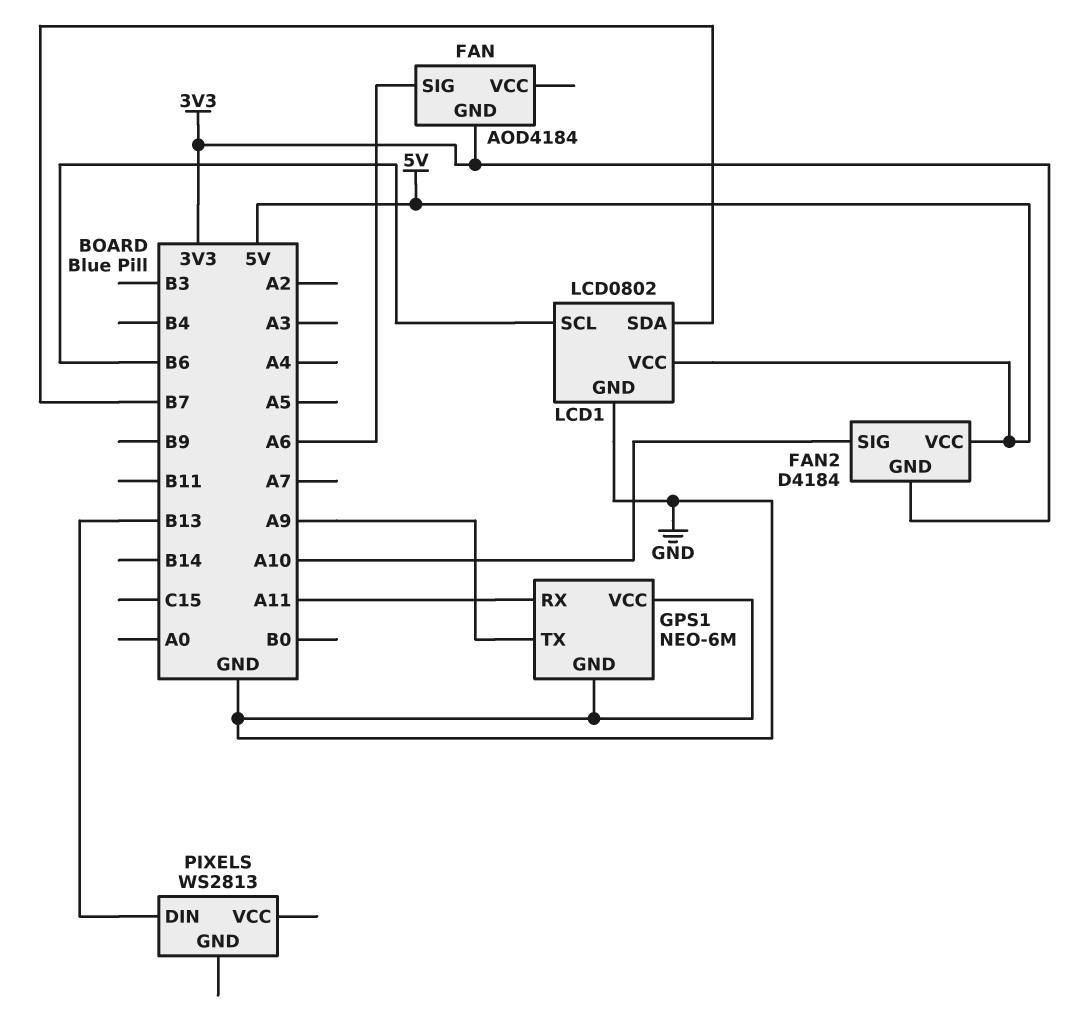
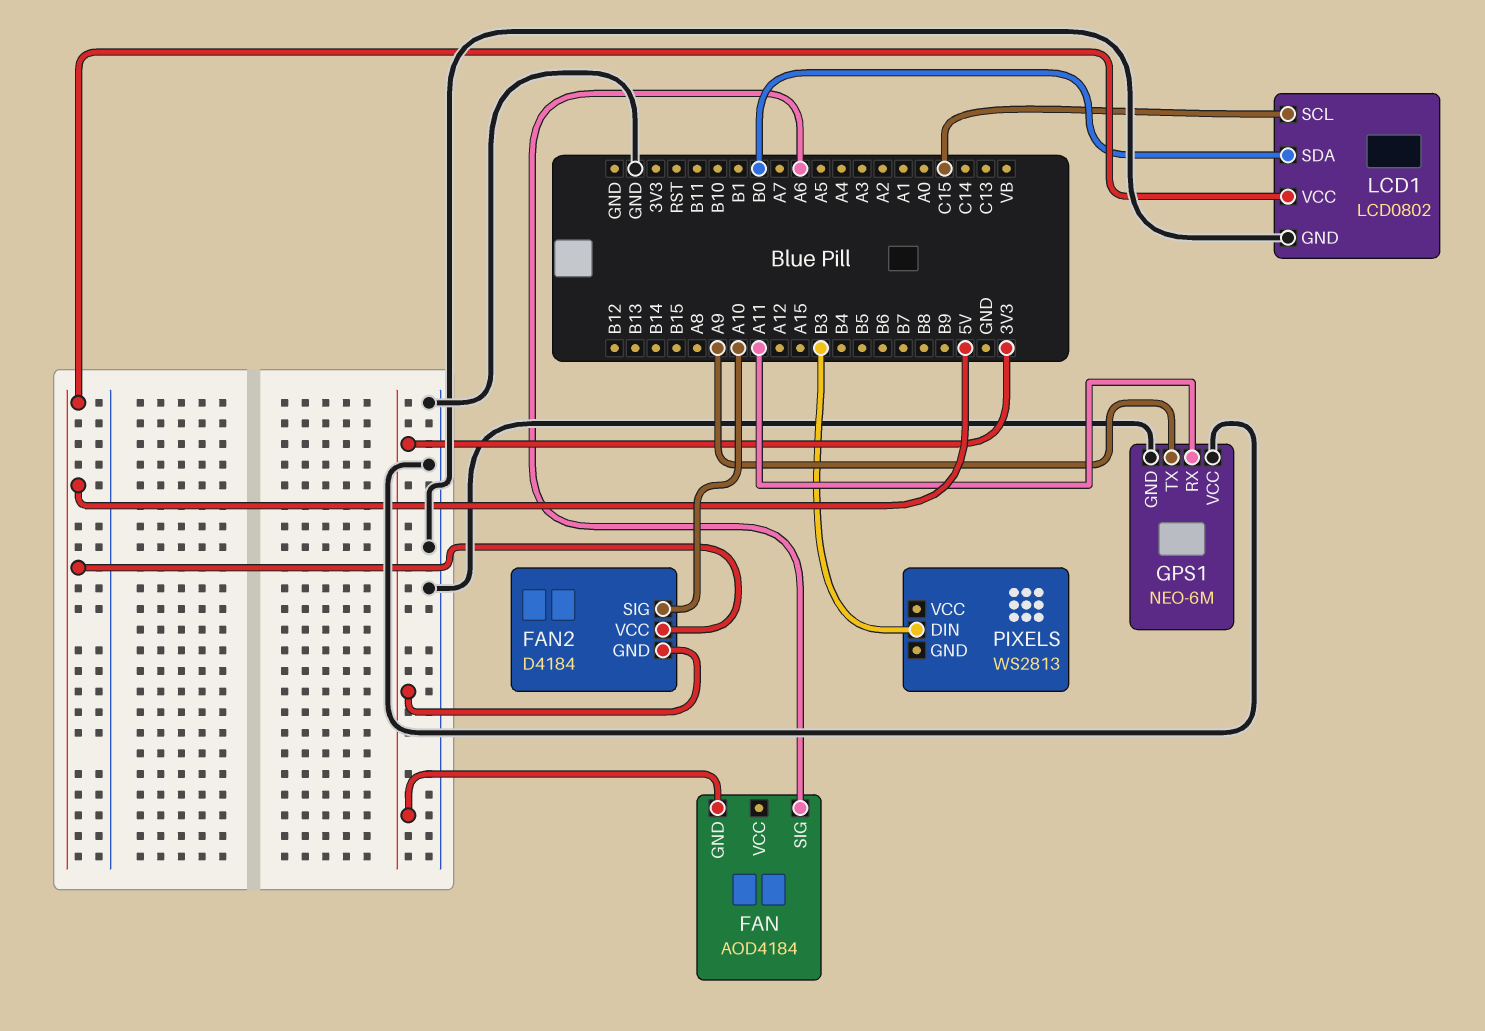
LCD1 pin SCL: B6 -> C15
LCD1 pin SDA: B7 -> B0
PIXELS pin DIN: B13 -> B3

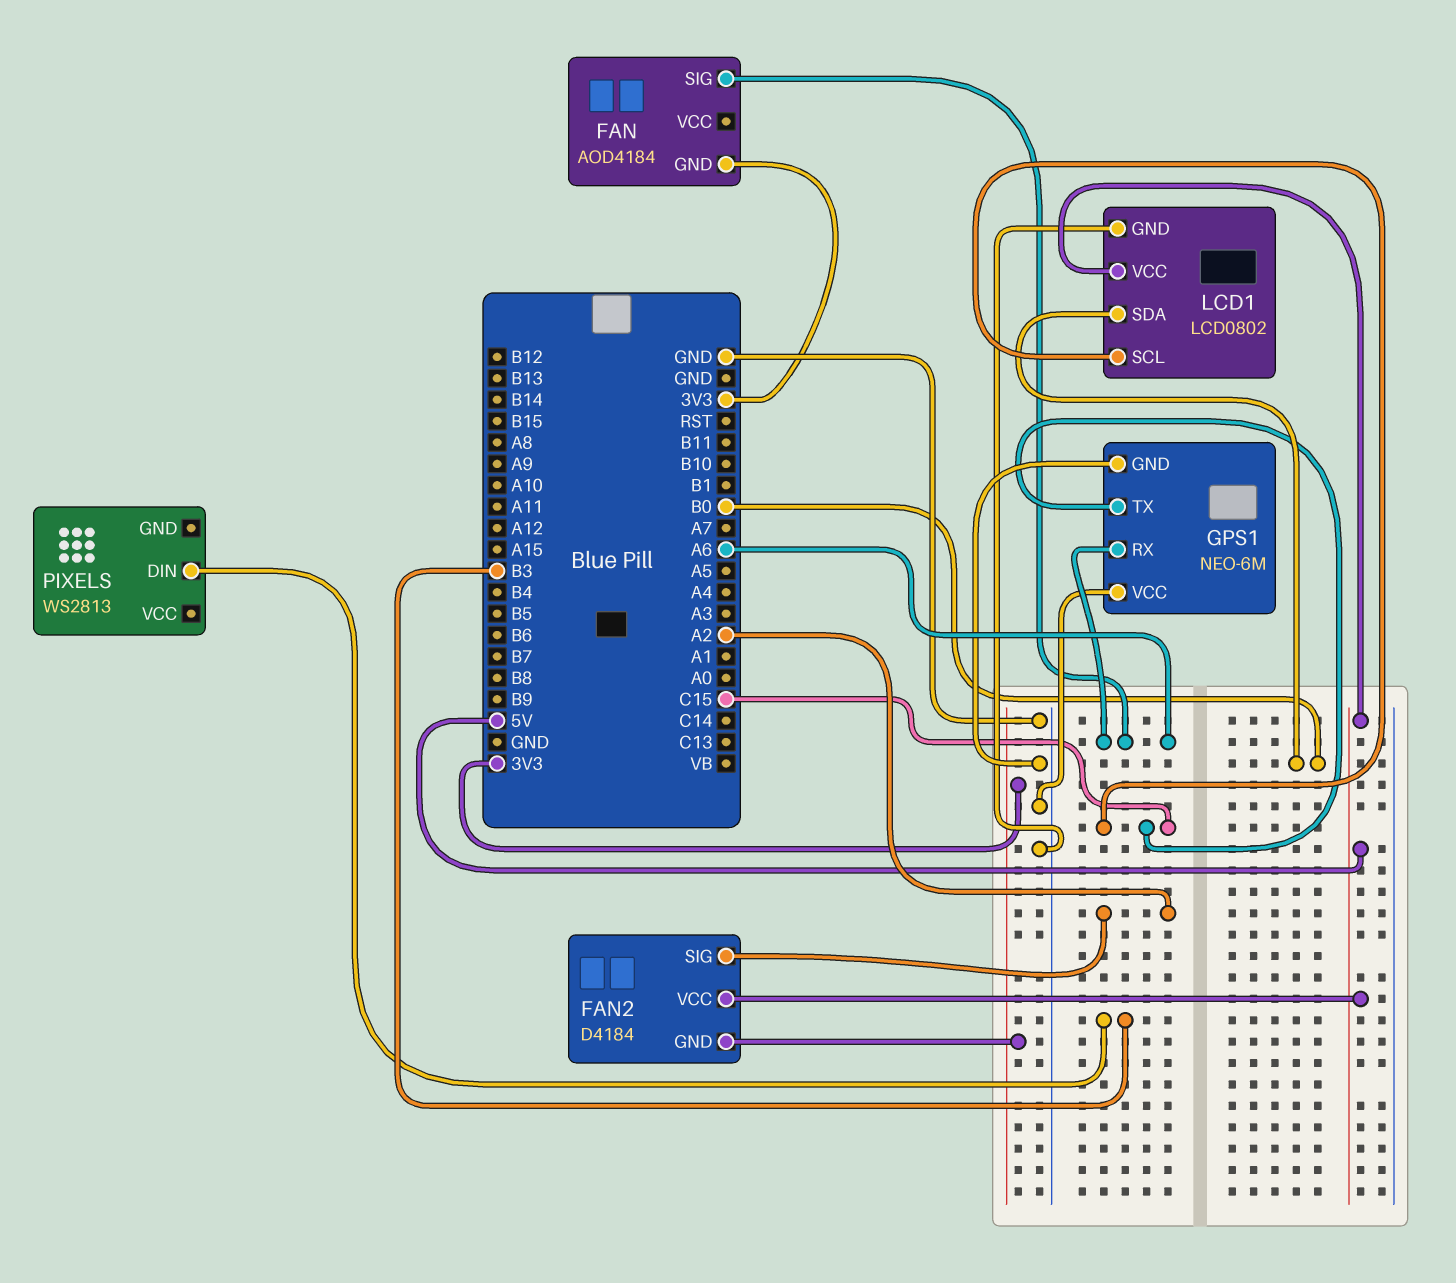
FAN2 pin SIG: A10 -> A2
GPS1 pin RX: A11 -> A6
GPS1 pin TX: A9 -> C15

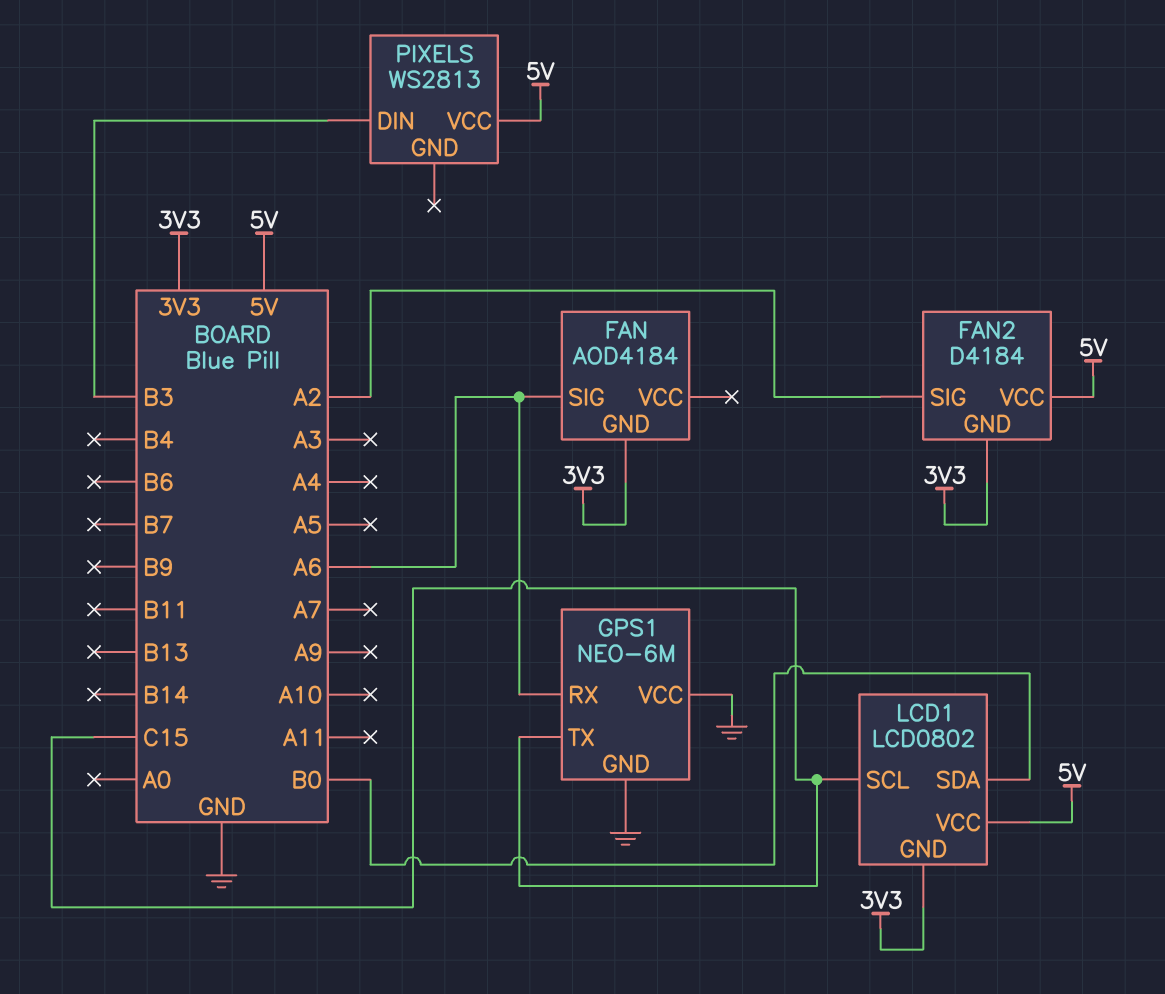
LCD1 pin GND: GND -> 3V3
PIXELS pin VCC: none -> 5V

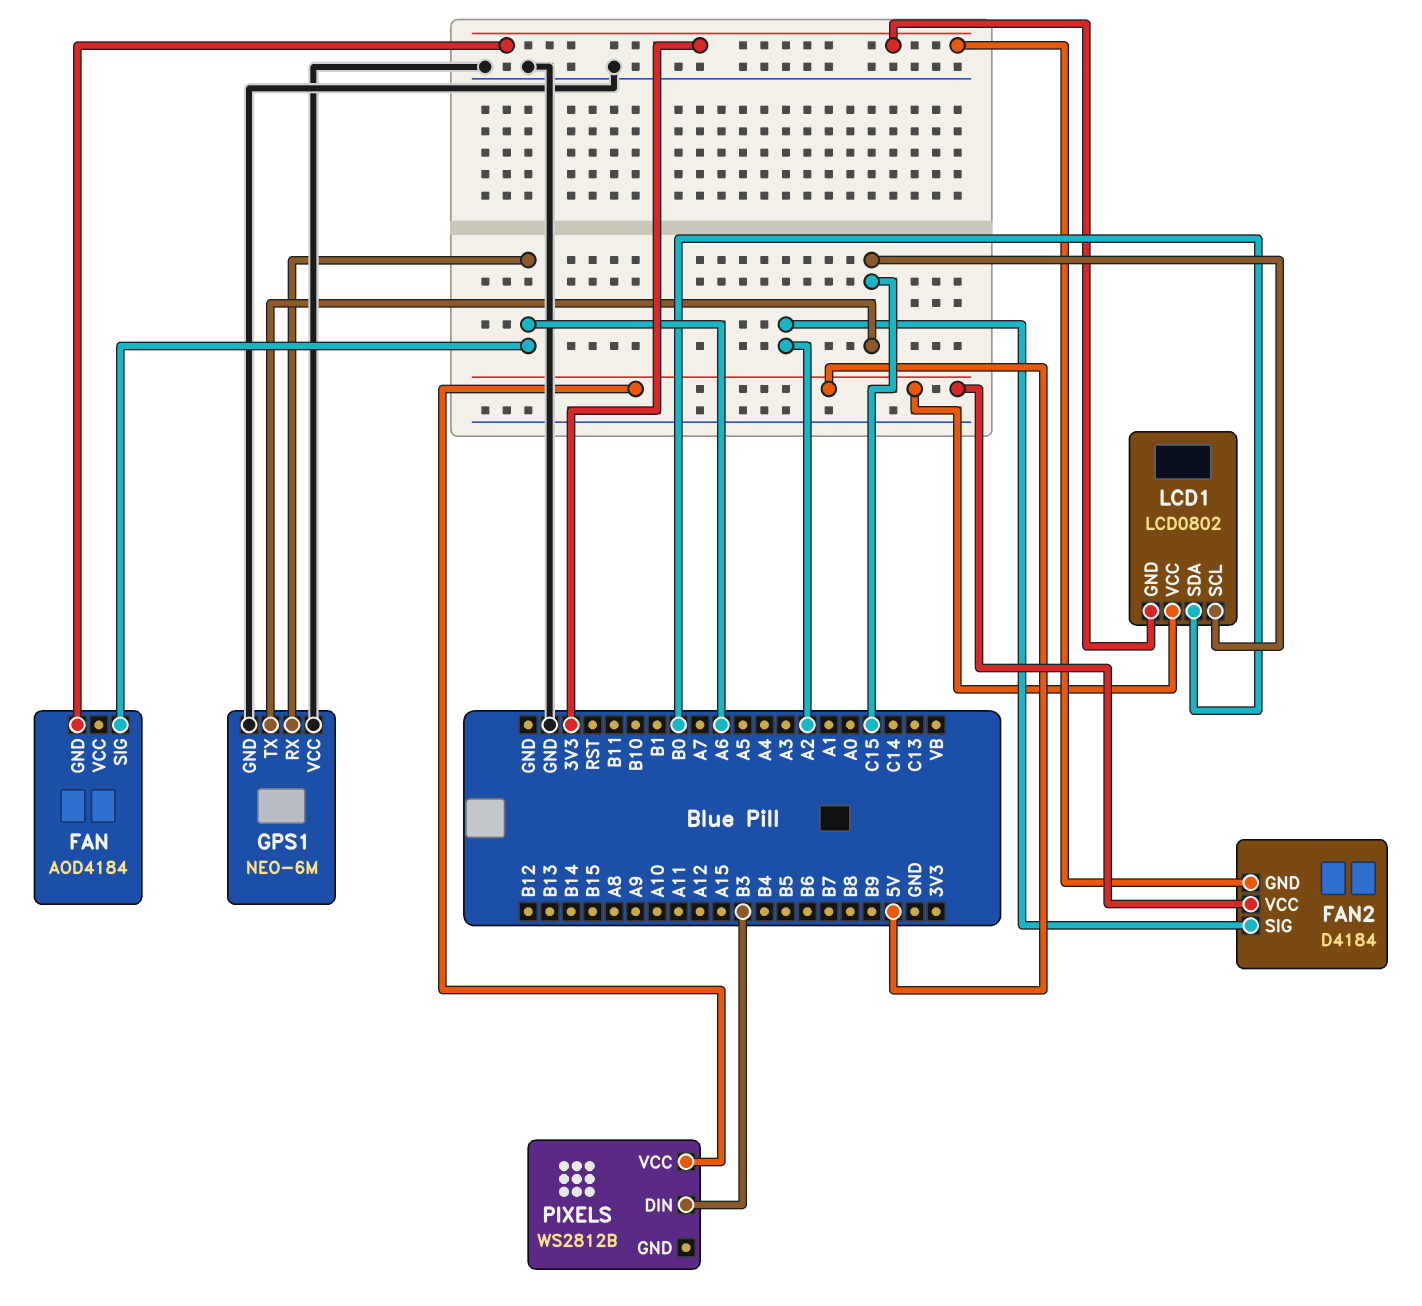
PIXELS: WS2813 -> WS2812B

